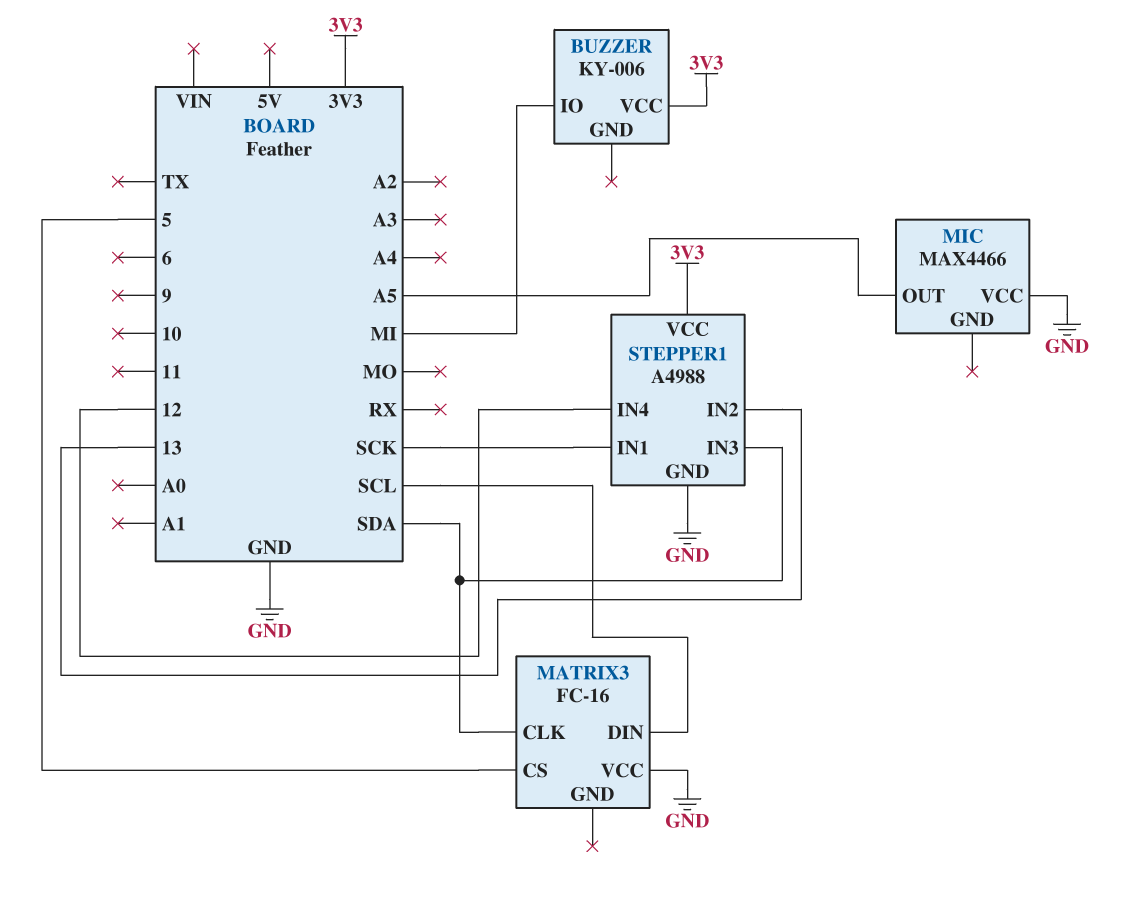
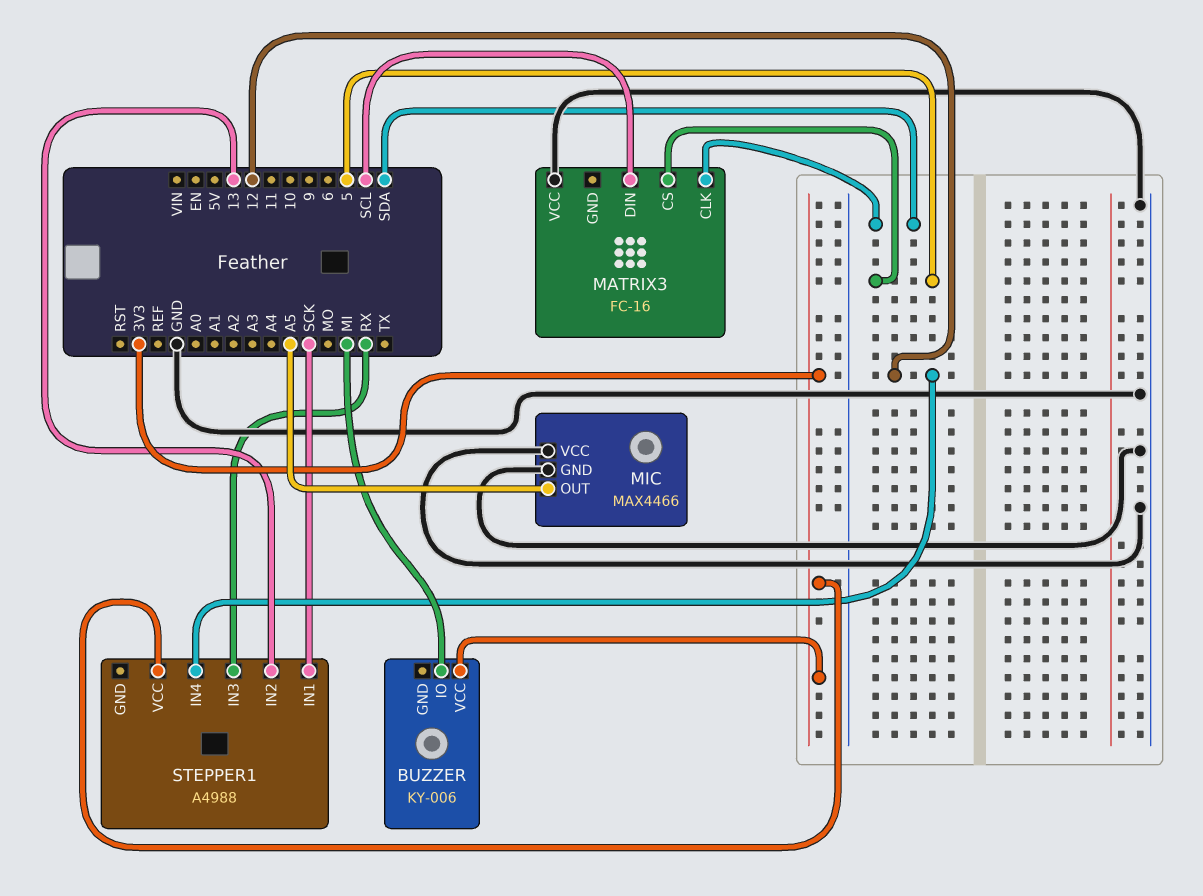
MIC pin GND: none -> GND
STEPPER1 pin GND: GND -> none
STEPPER1 pin IN3: SDA -> RX

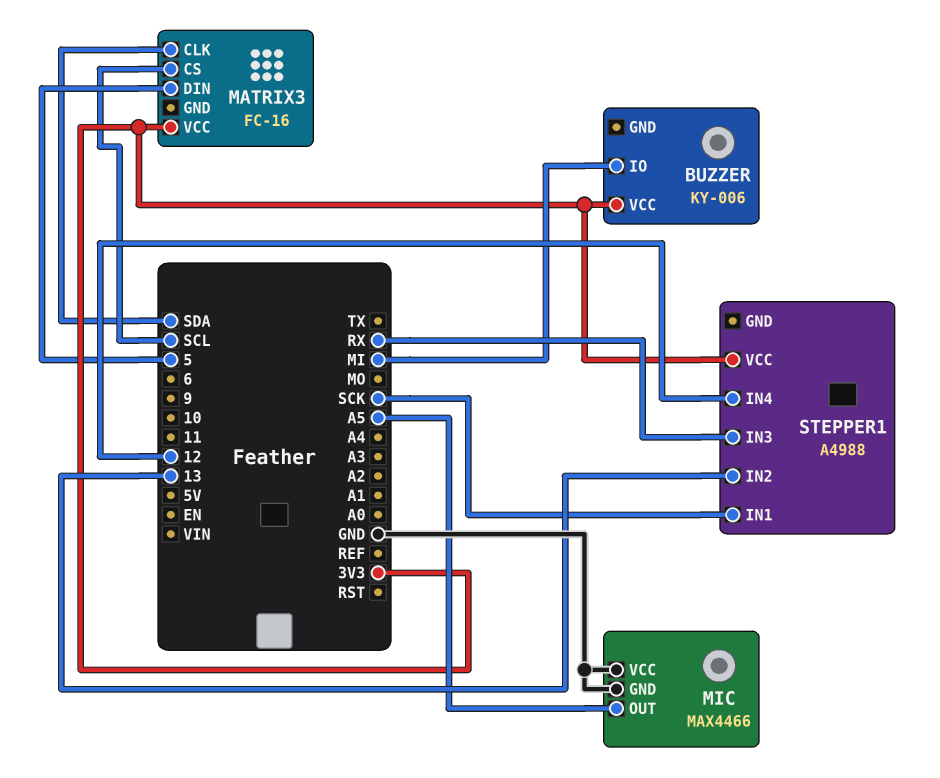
MATRIX3 pin CS: 5 -> SCL
MATRIX3 pin DIN: SCL -> 5
MATRIX3 pin VCC: GND -> 3V3

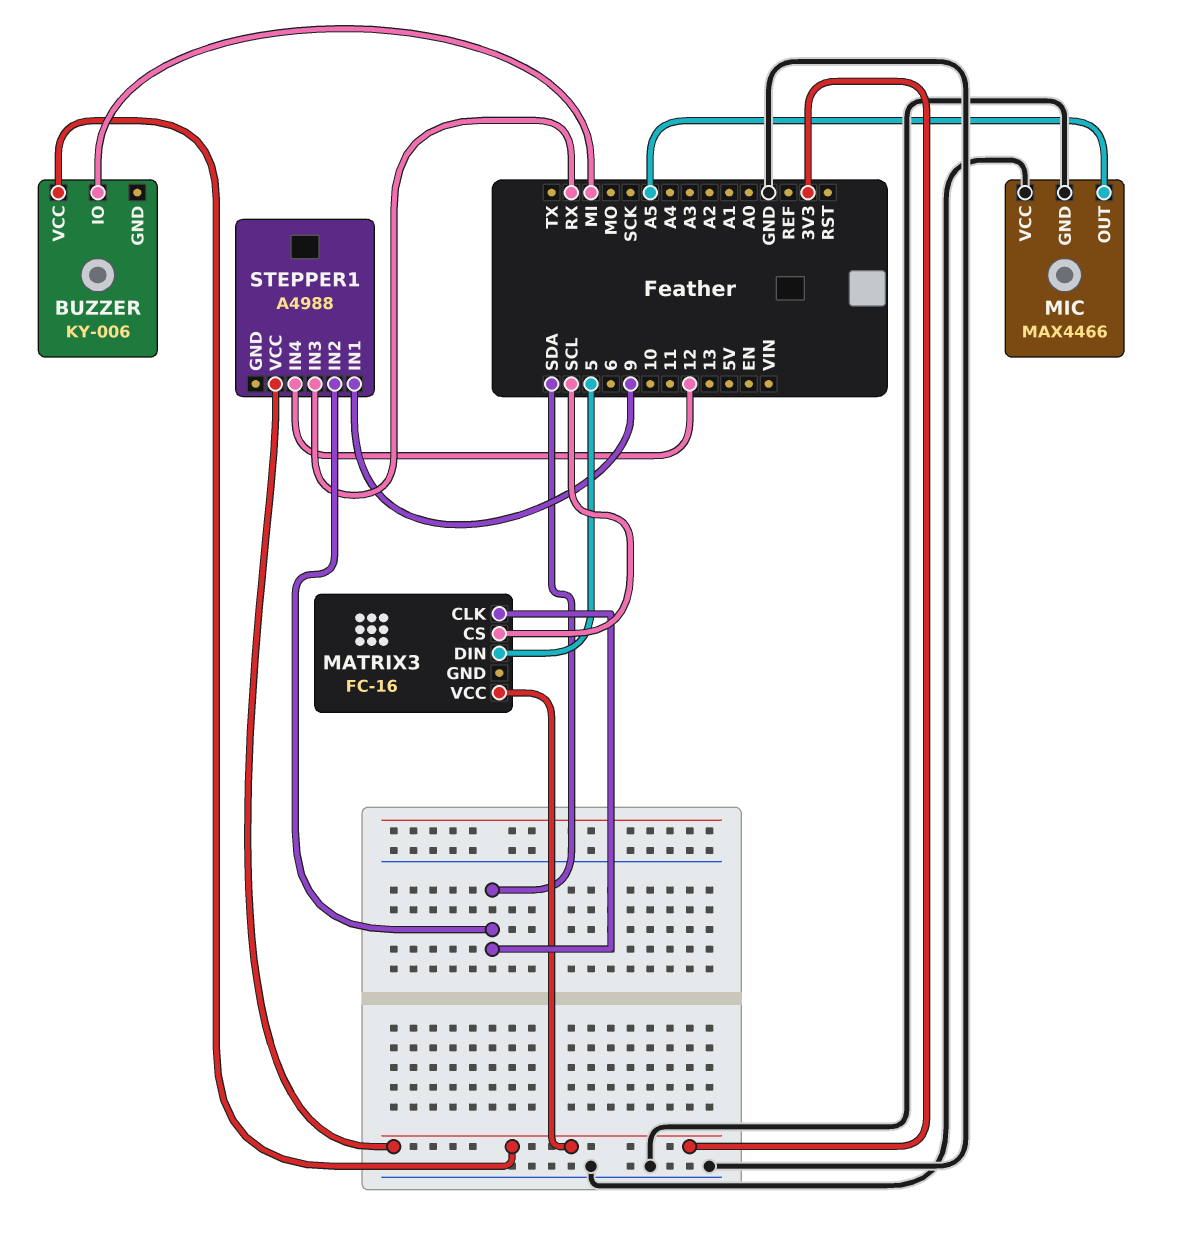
STEPPER1 pin IN1: SCK -> 9
STEPPER1 pin IN2: 13 -> SDA

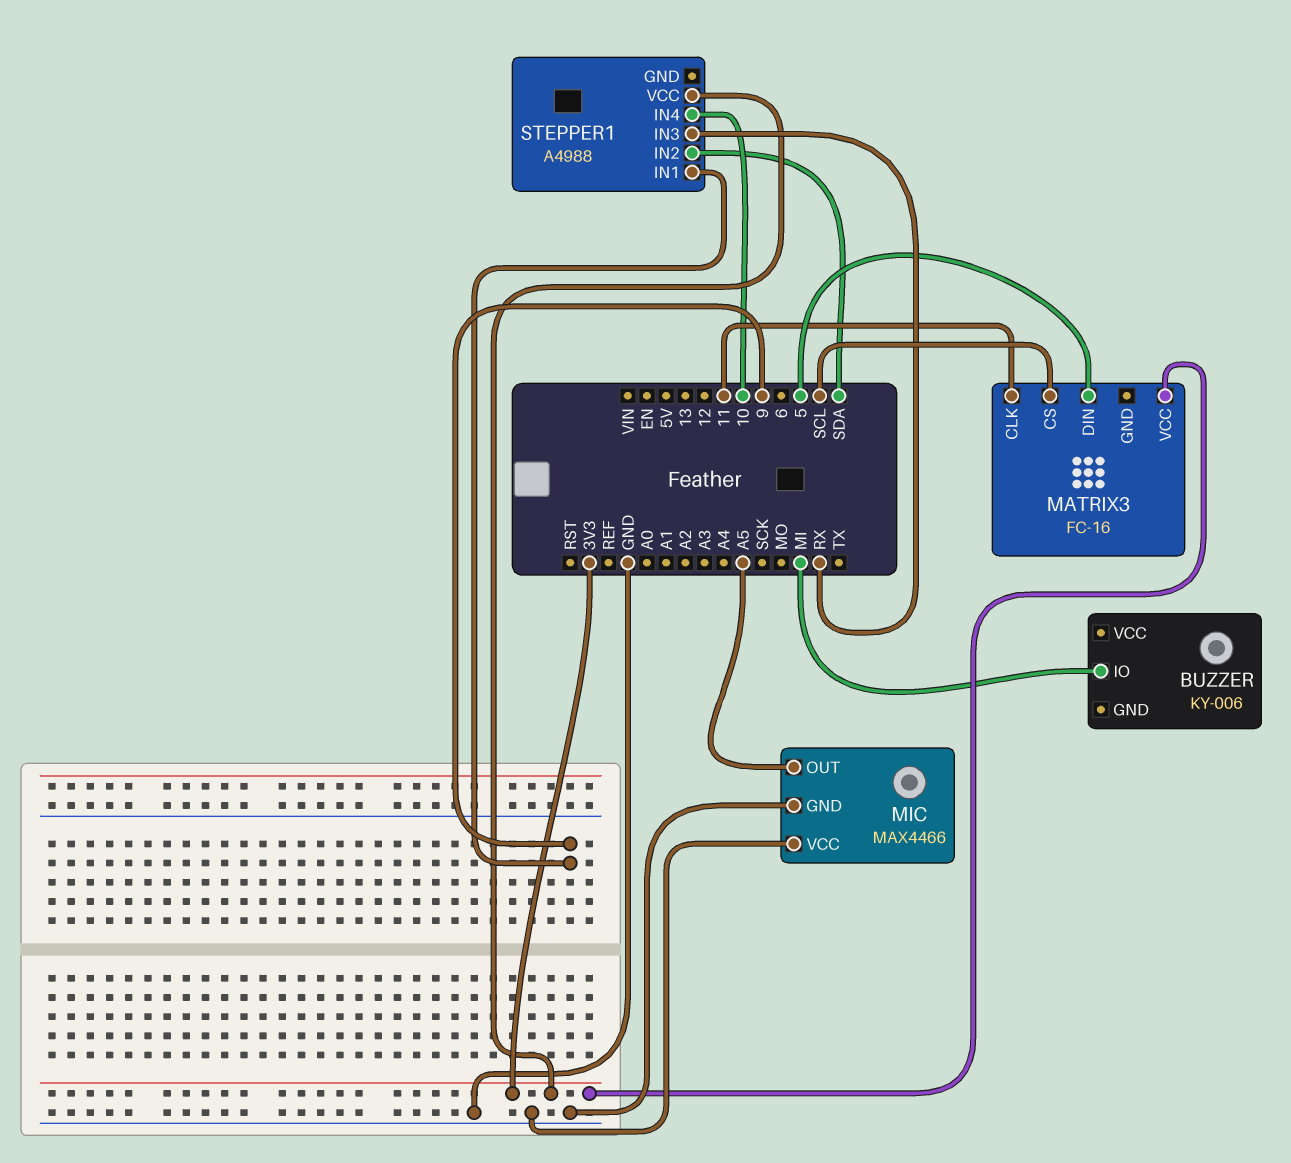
BUZZER pin VCC: 3V3 -> none
MATRIX3 pin CLK: SDA -> 11
STEPPER1 pin IN4: 12 -> 10

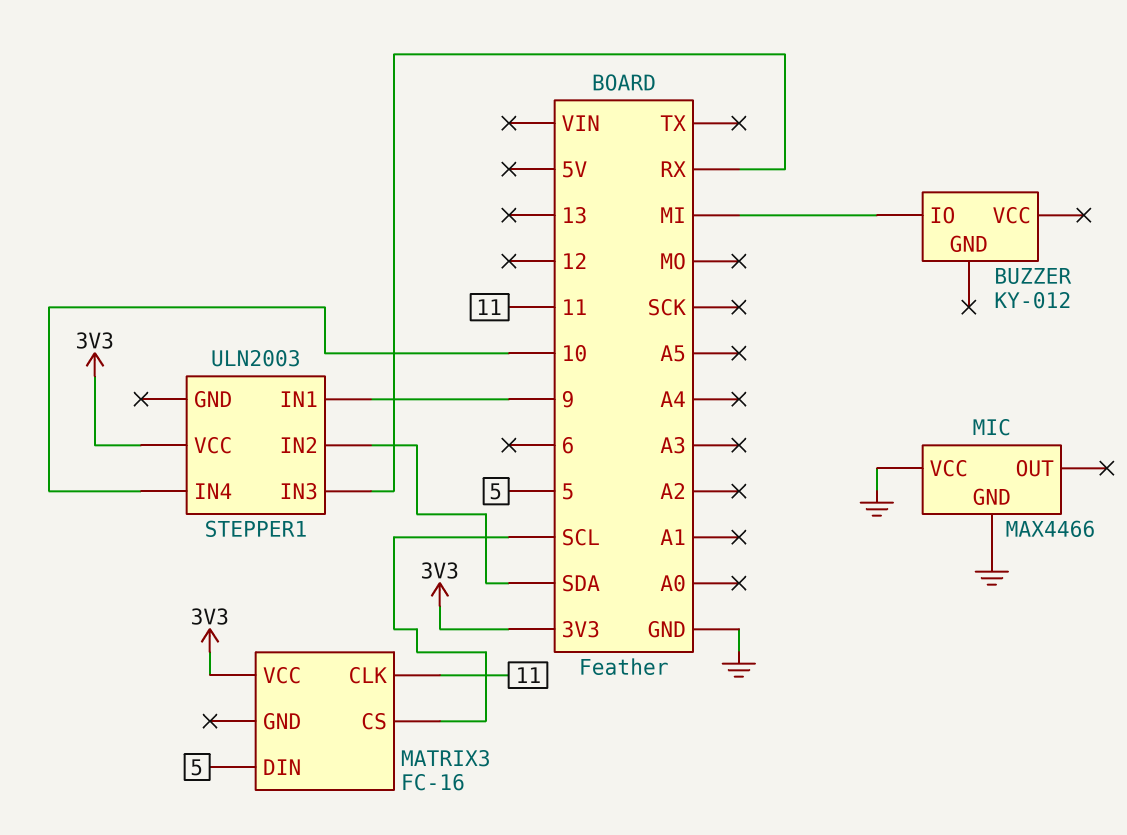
BUZZER: KY-006 -> KY-012
MIC pin OUT: A5 -> none
STEPPER1: A4988 -> ULN2003

